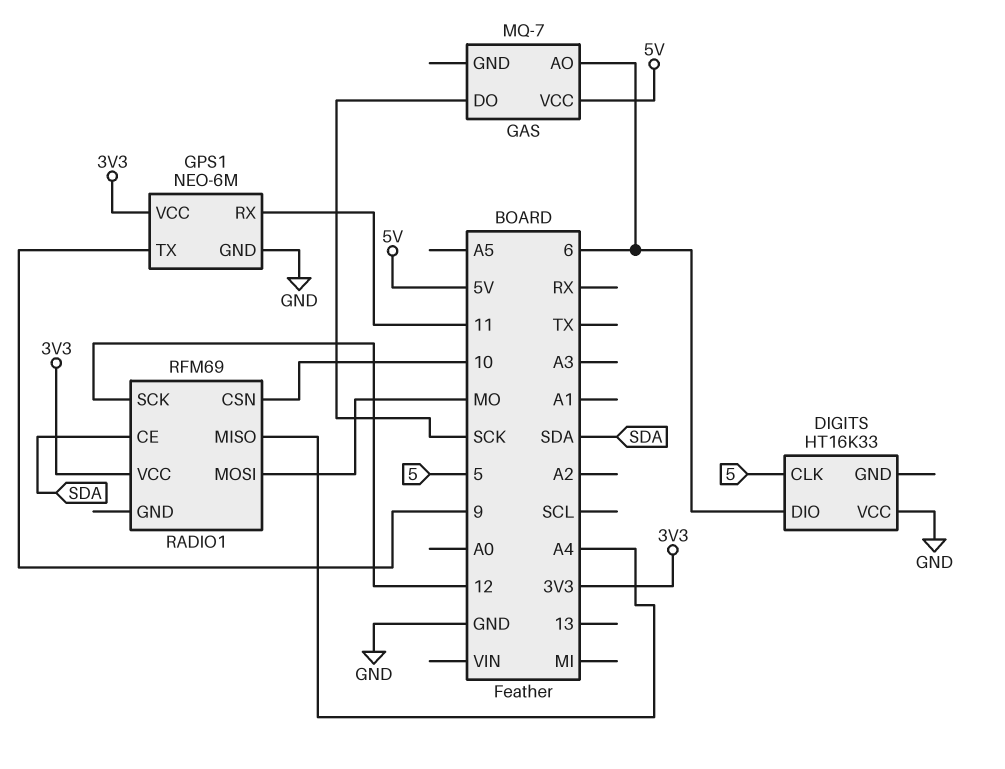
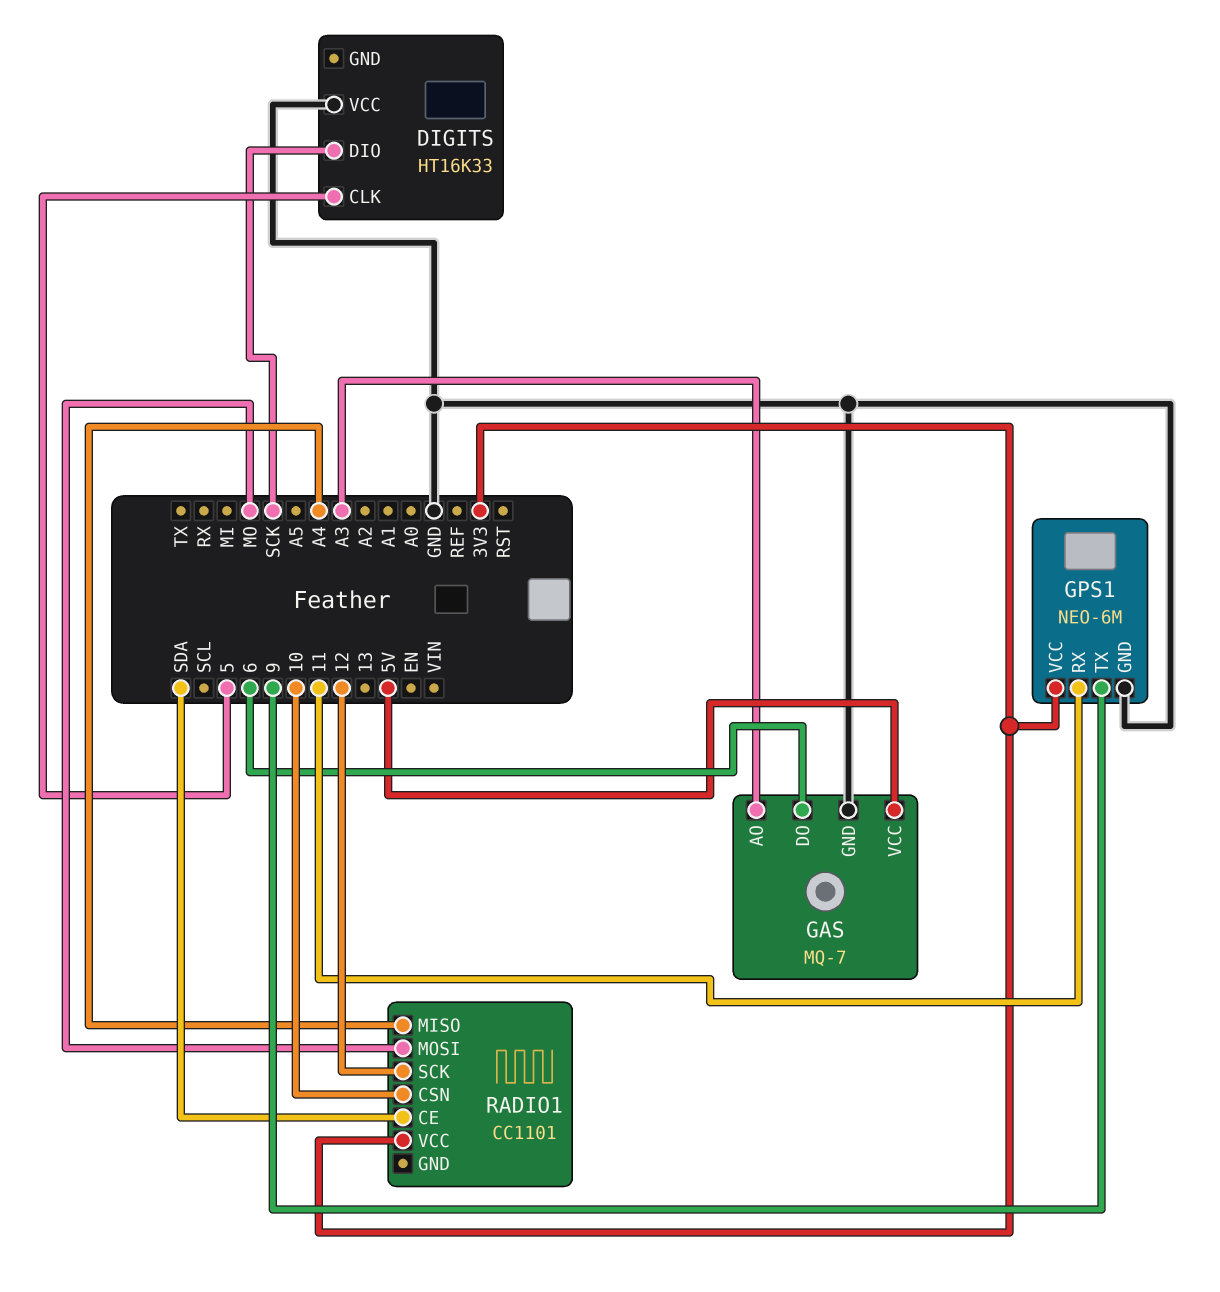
DIGITS pin DIO: 6 -> SCK
GAS pin AO: 6 -> A3
GAS pin DO: SCK -> 6
GAS pin GND: none -> GND
RADIO1: RFM69 -> CC1101

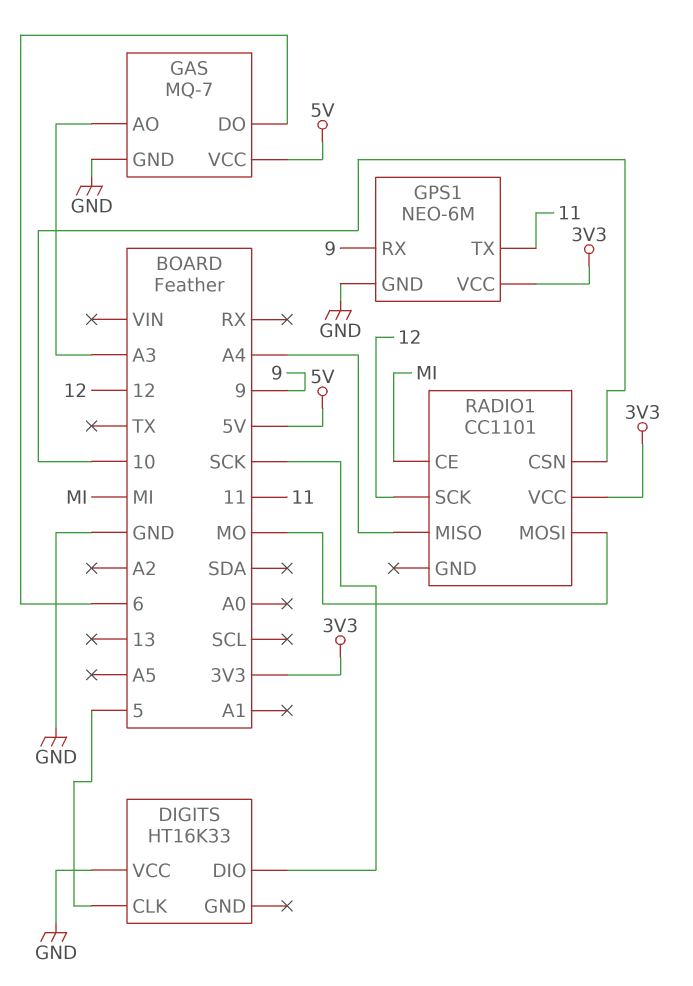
GPS1 pin RX: 11 -> 9
GPS1 pin TX: 9 -> 11
RADIO1 pin CE: SDA -> MI

